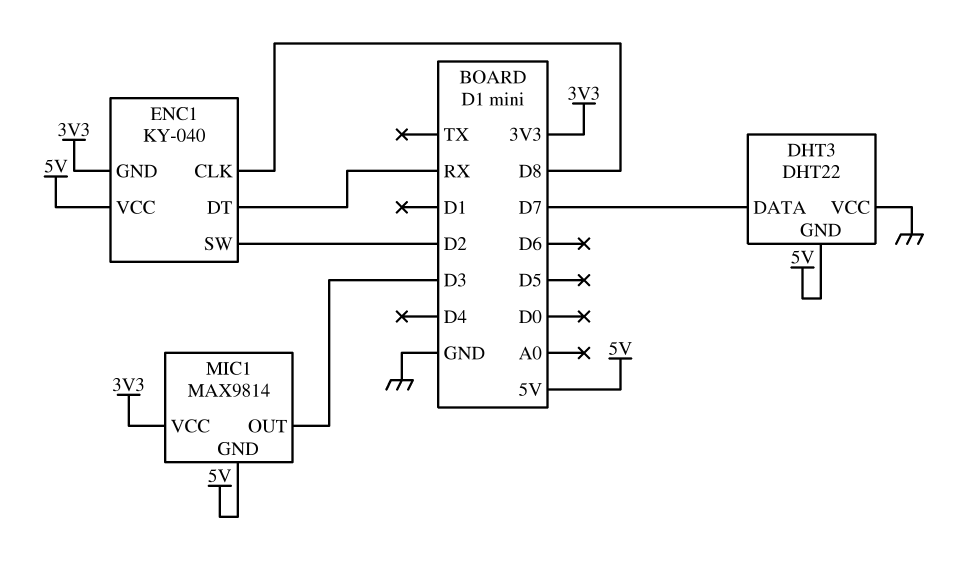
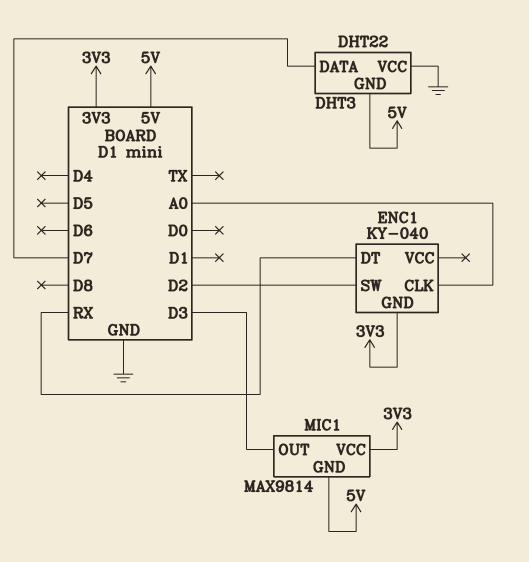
ENC1 pin CLK: D8 -> A0
ENC1 pin VCC: 5V -> none

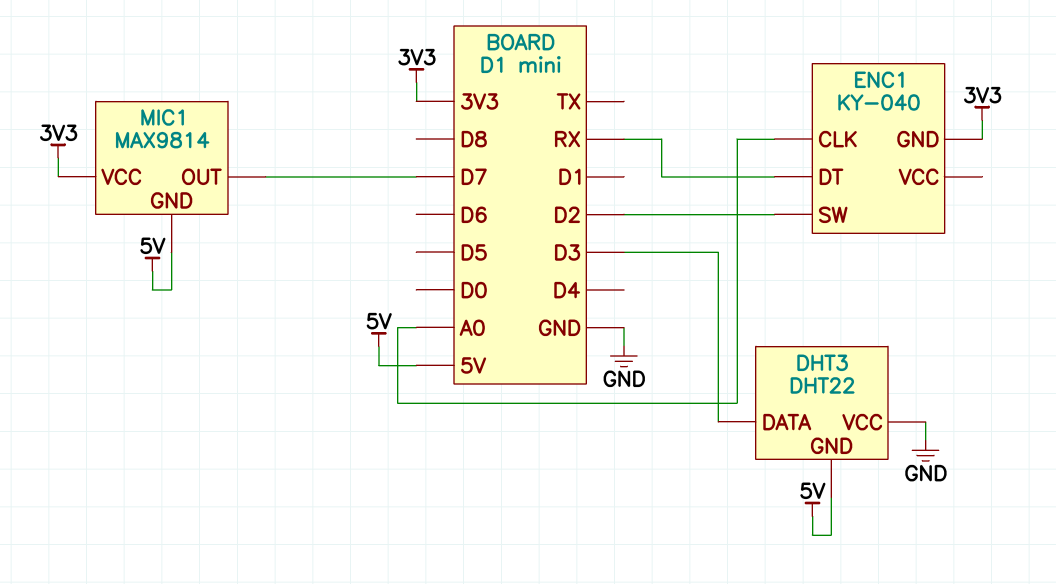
DHT3 pin DATA: D7 -> D3
MIC1 pin OUT: D3 -> D7

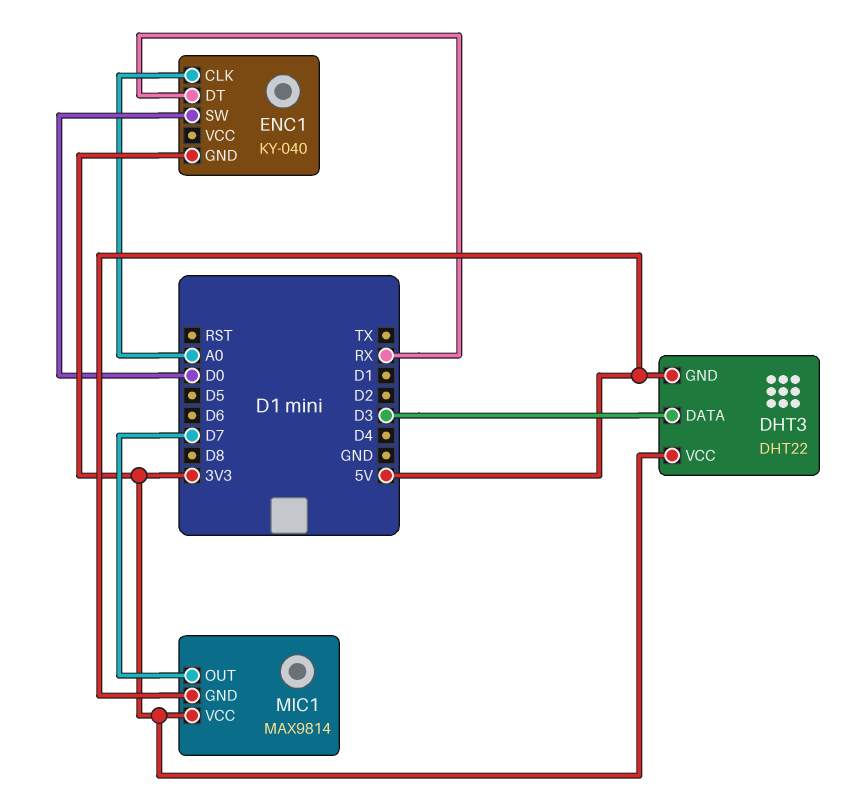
DHT3 pin VCC: GND -> 3V3
ENC1 pin SW: D2 -> D0

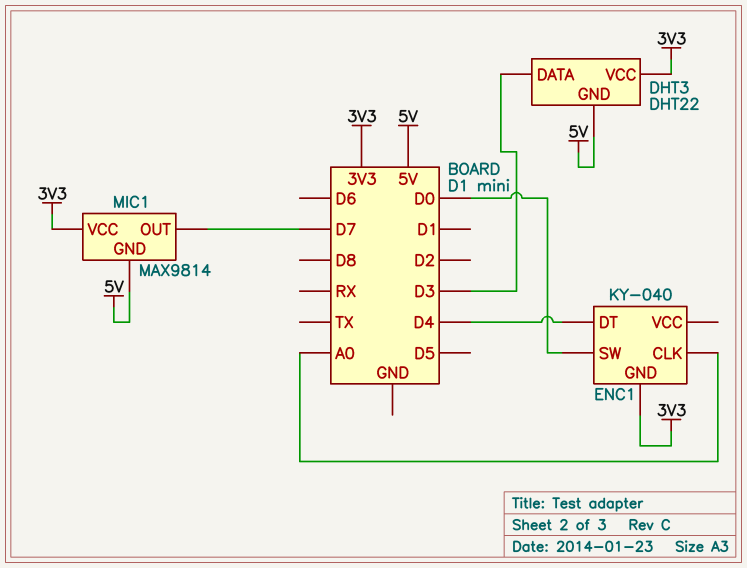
ENC1 pin DT: RX -> D4

